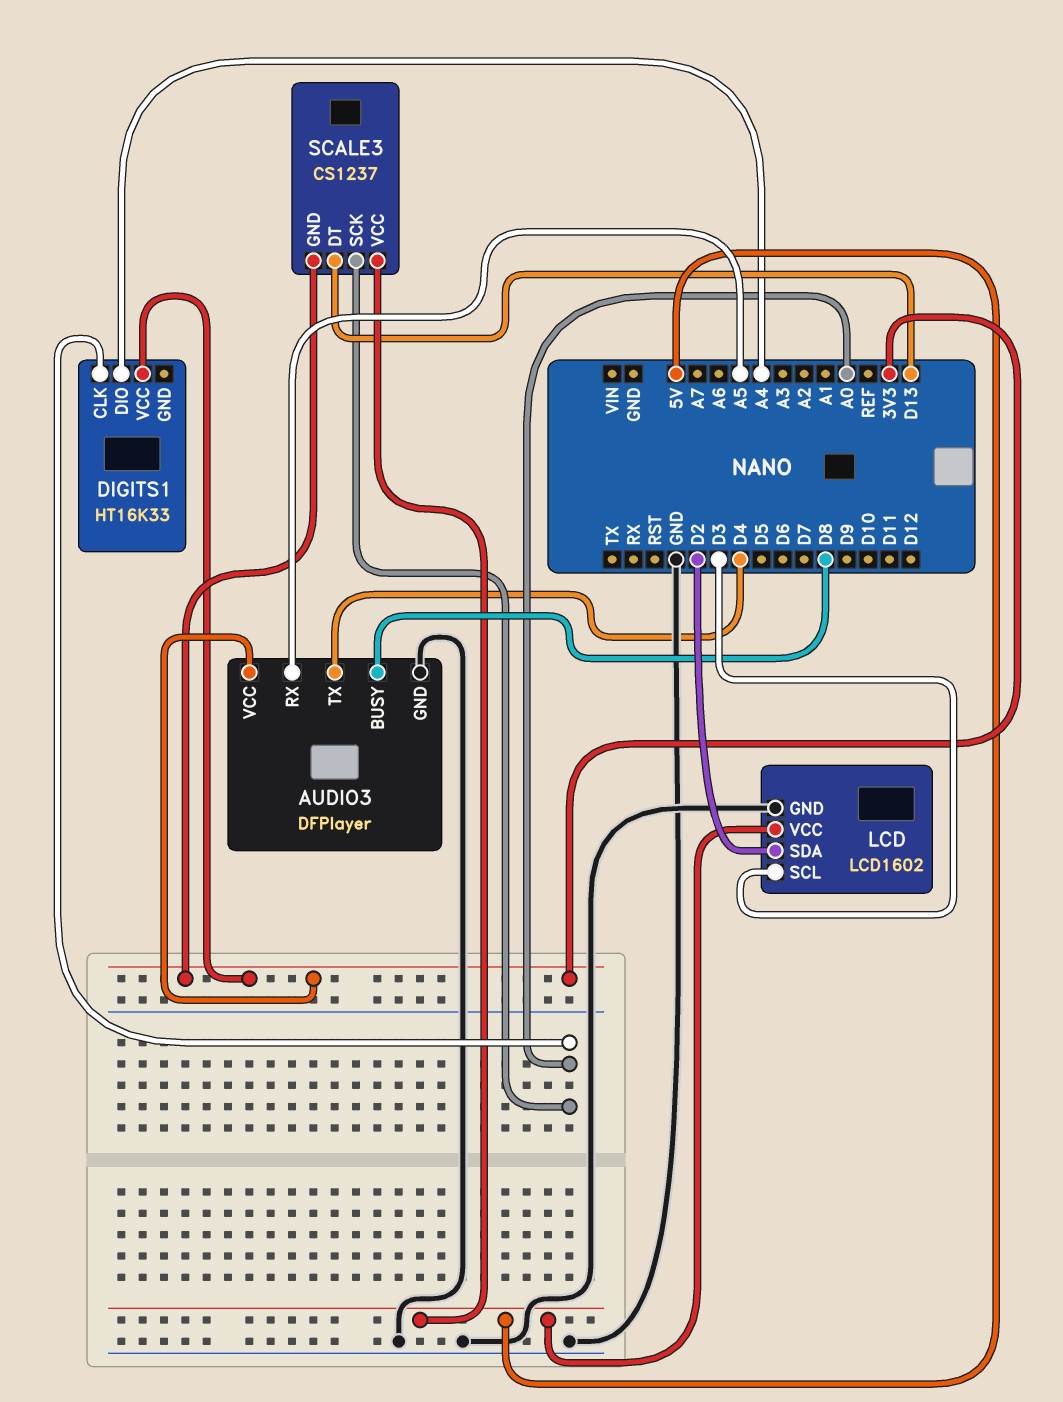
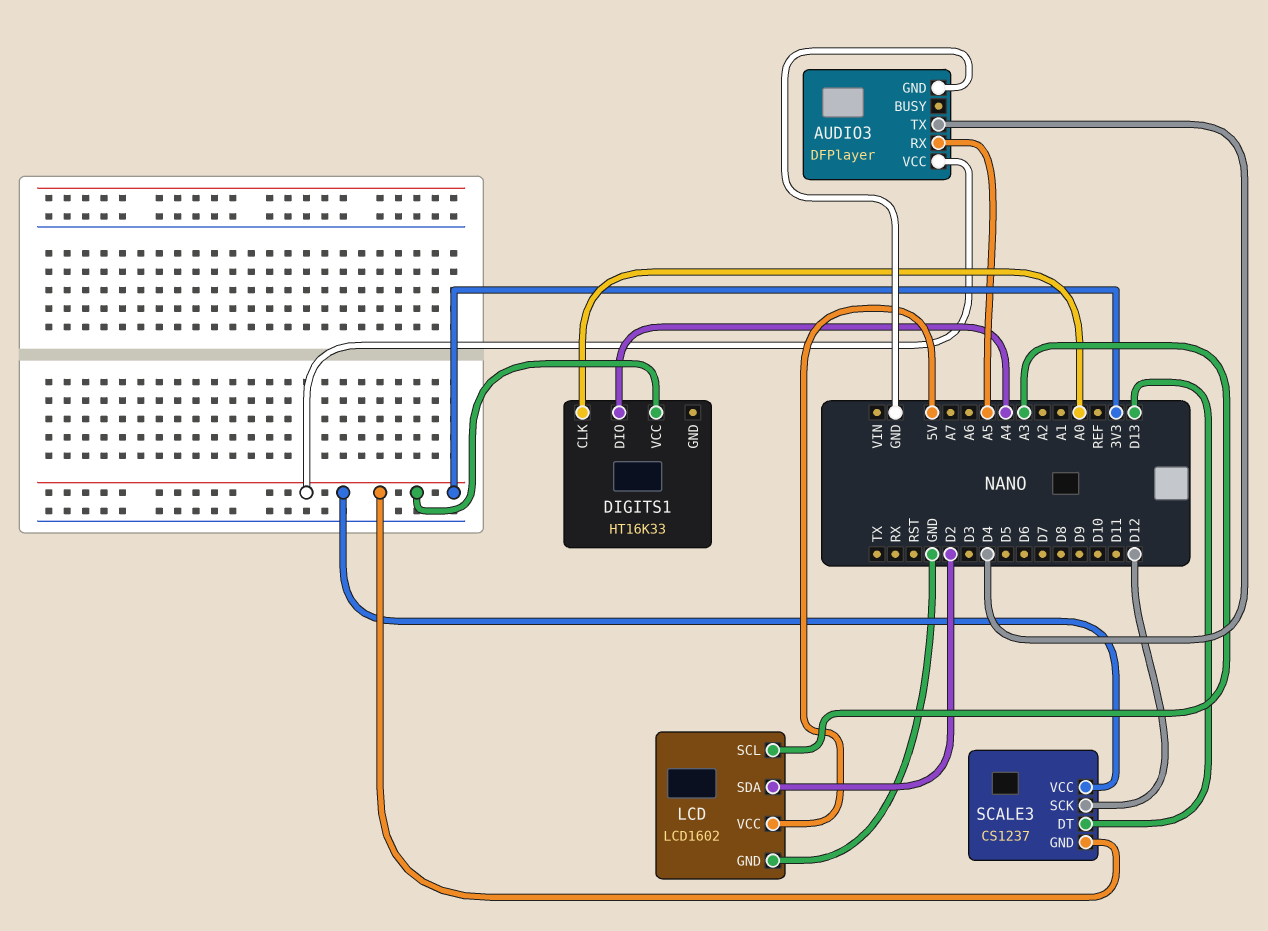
AUDIO3 pin BUSY: D8 -> none
LCD pin SCL: D3 -> A3
SCALE3 pin SCK: A0 -> D12
SCALE3 pin VCC: 5V -> 3V3

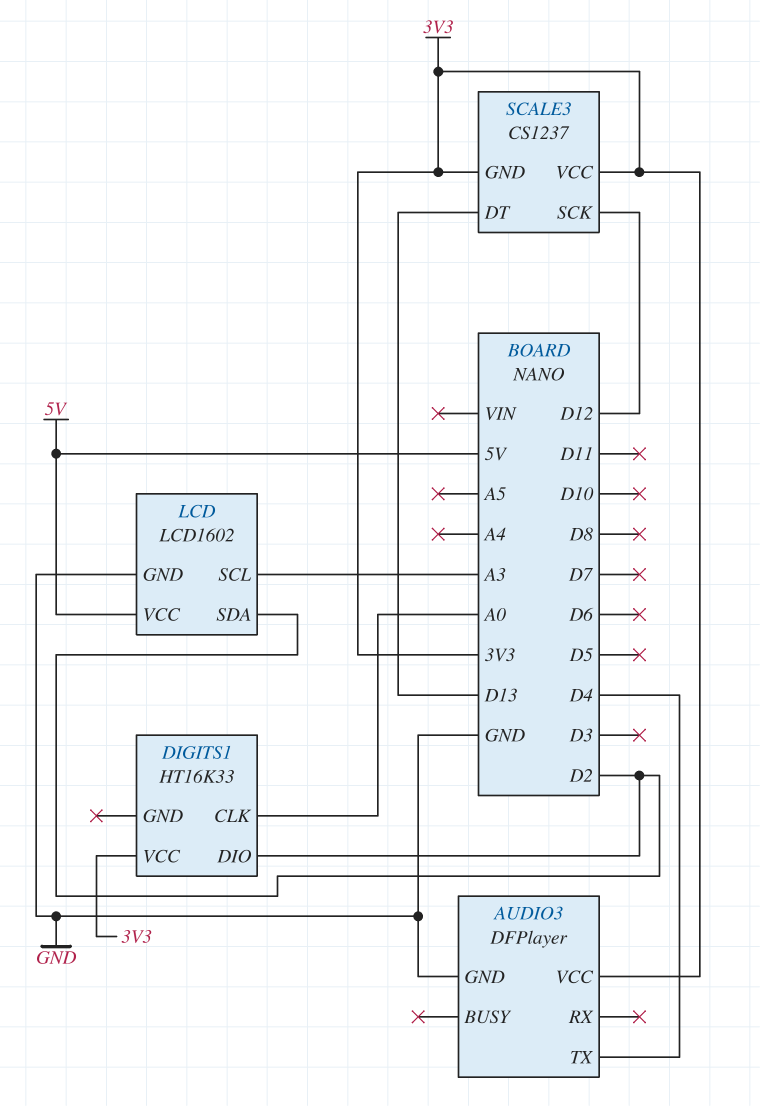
AUDIO3 pin RX: A5 -> none
DIGITS1 pin DIO: A4 -> D2

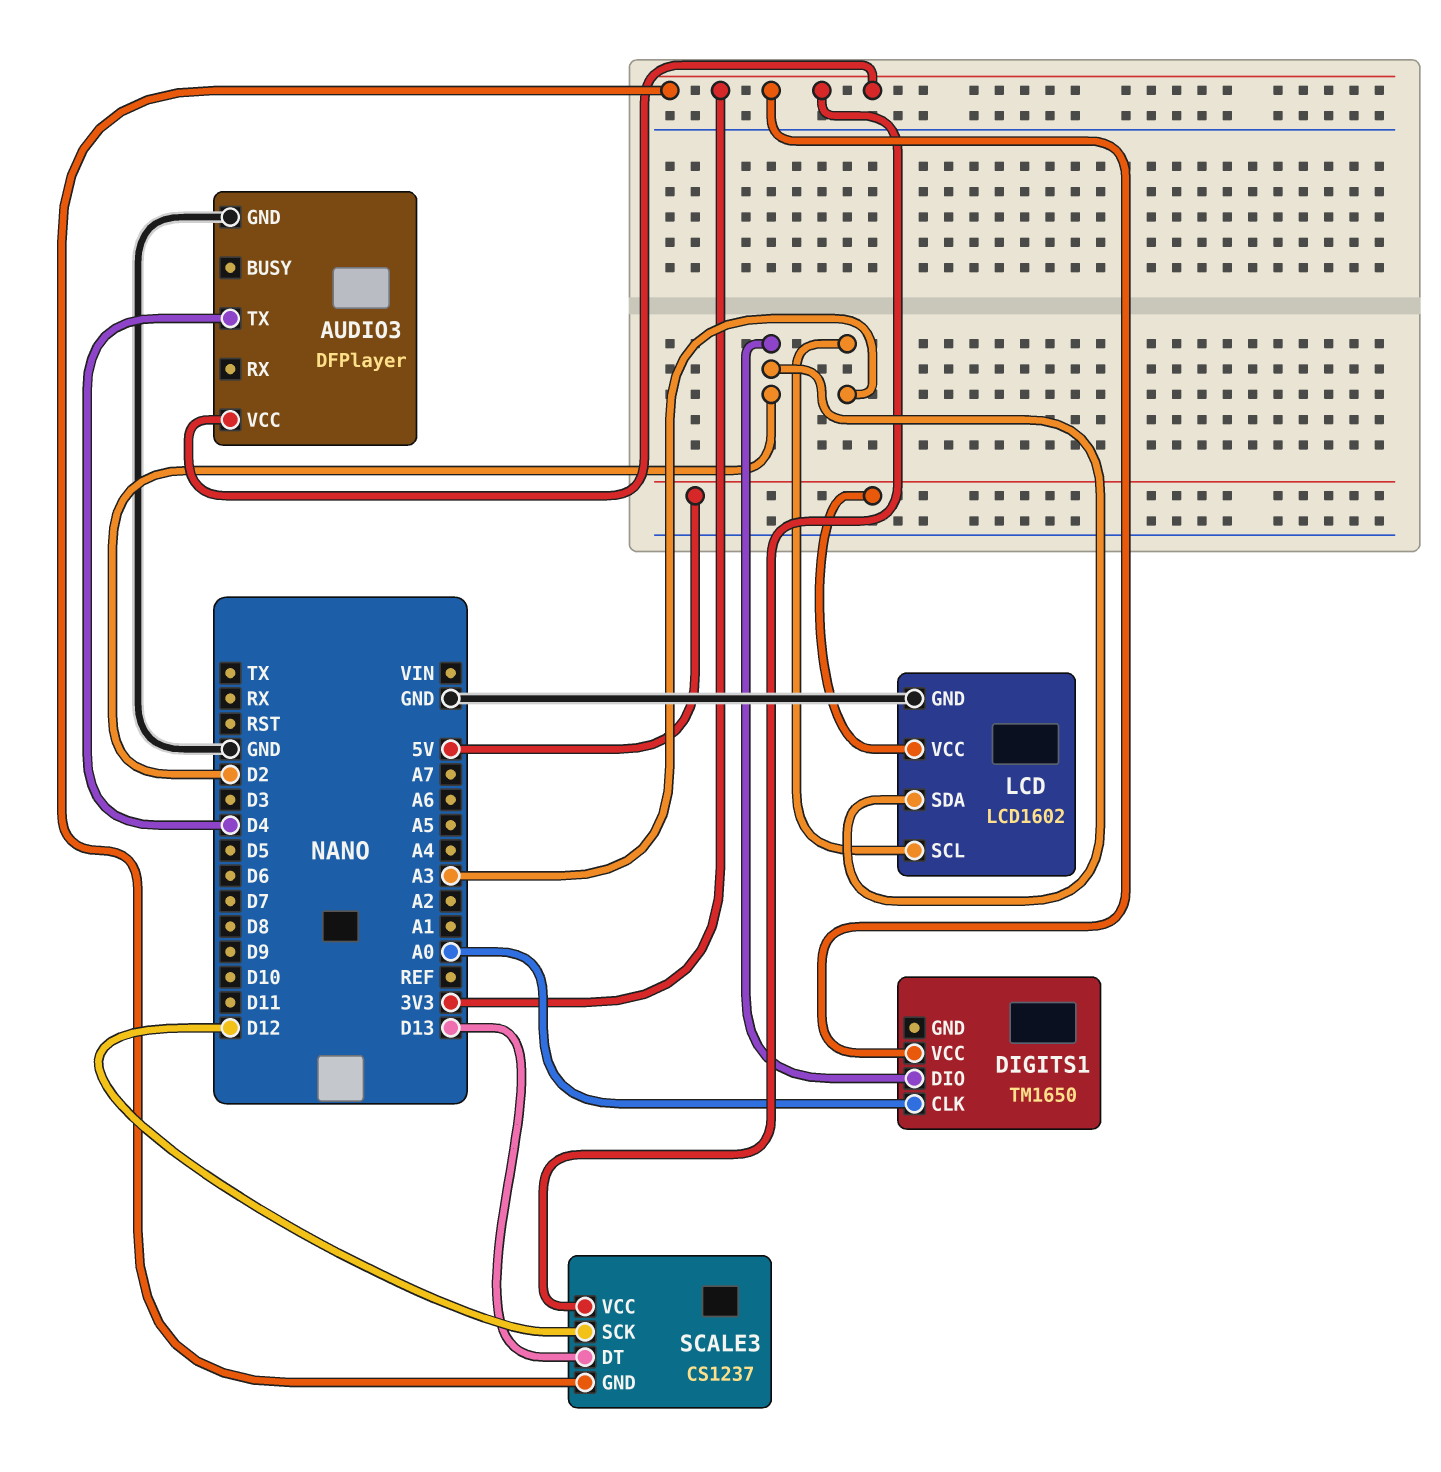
DIGITS1: HT16K33 -> TM1650

